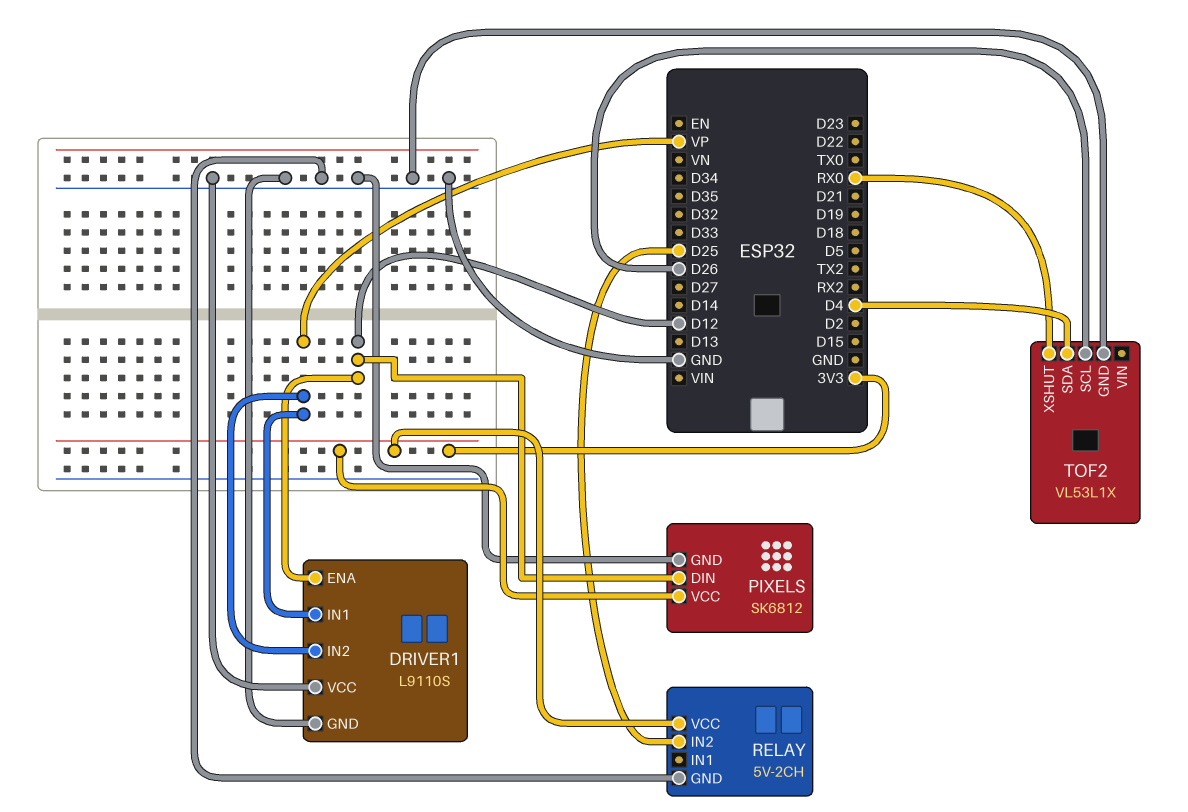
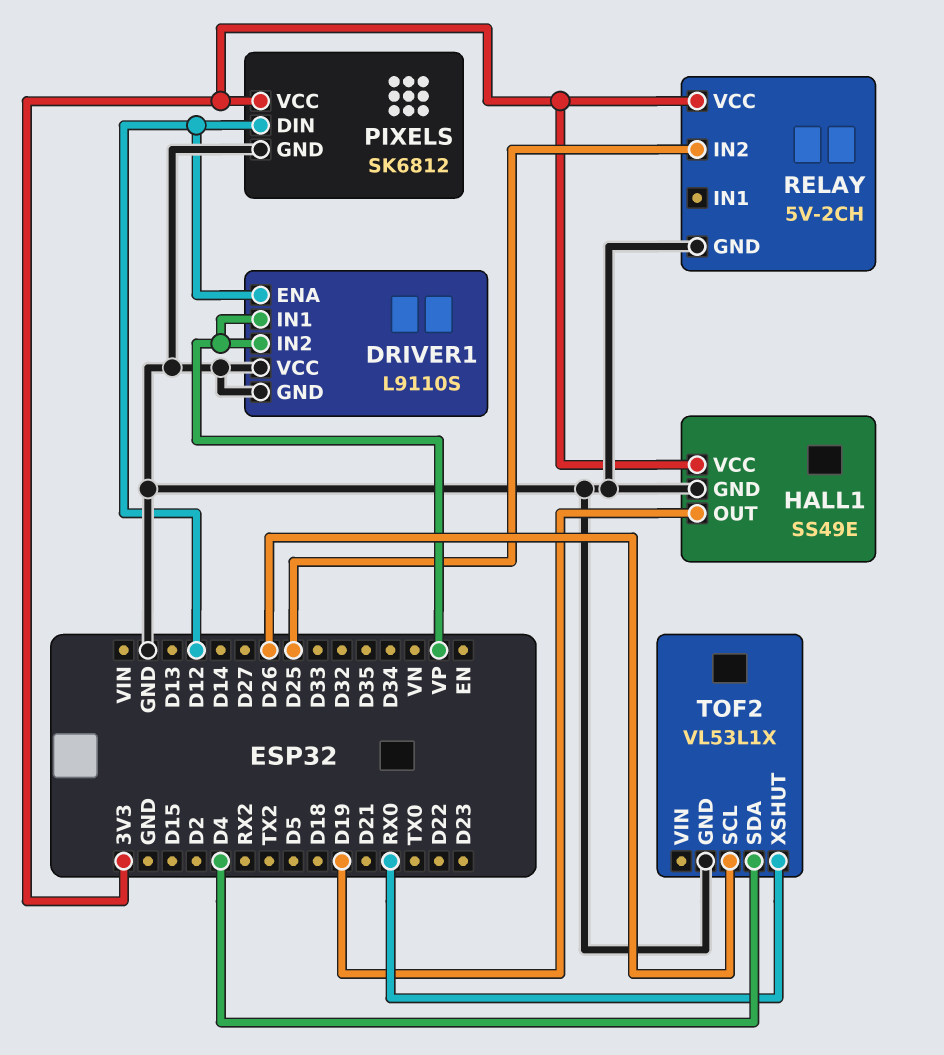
HALL1: none -> SS49E
HALL1 pin GND: none -> GND
HALL1 pin OUT: none -> D19
HALL1 pin VCC: none -> 3V3

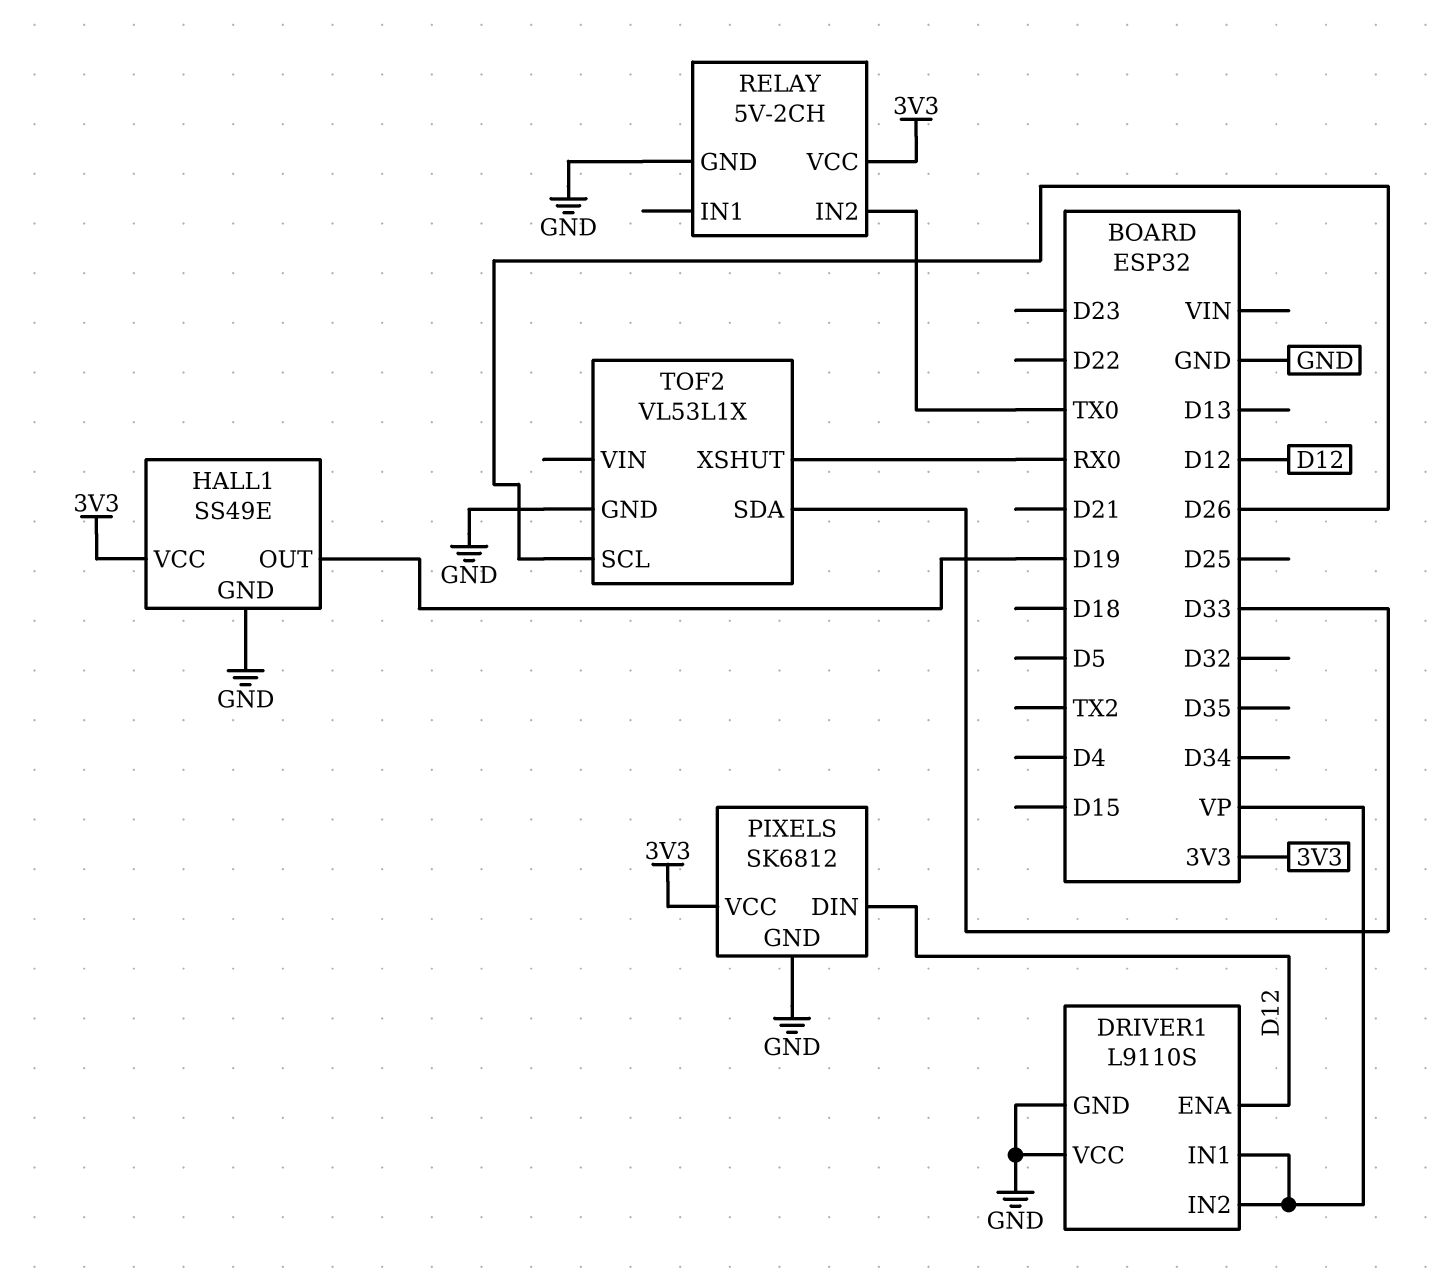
RELAY pin IN2: D25 -> TX0
TOF2 pin SDA: D4 -> D33

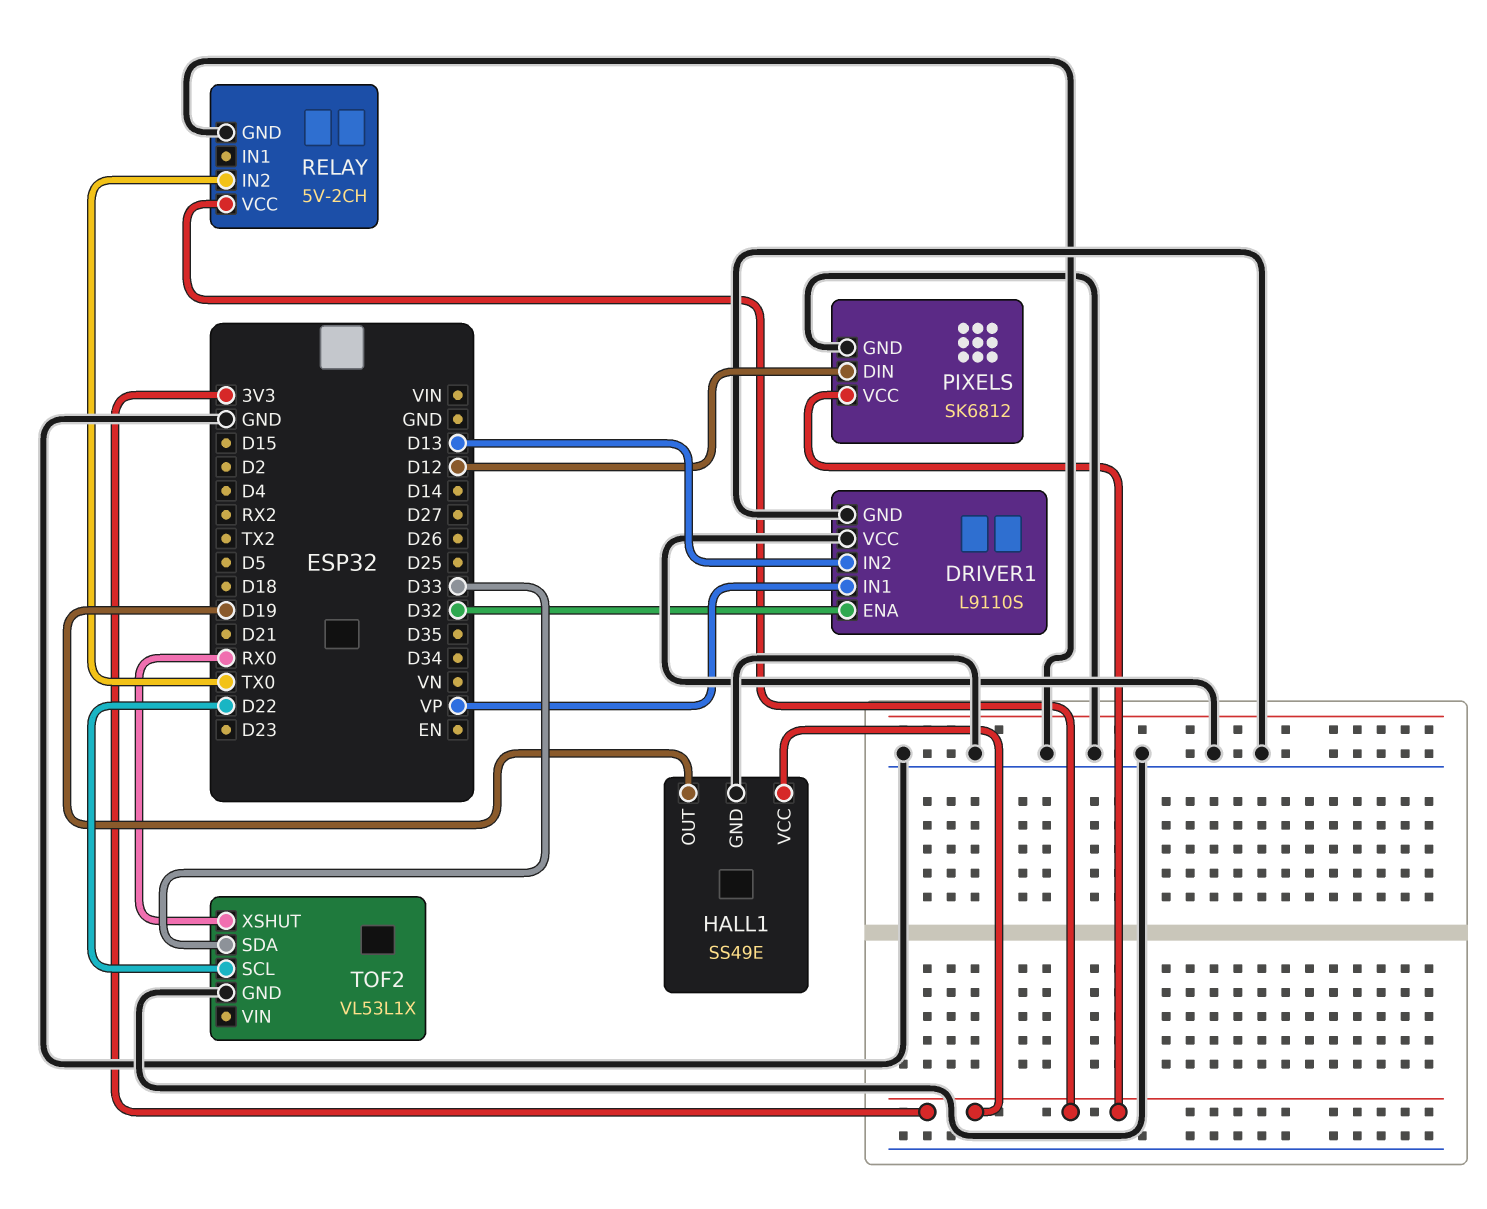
DRIVER1 pin ENA: D12 -> D32
DRIVER1 pin IN2: VP -> D13
TOF2 pin SCL: D26 -> D22

